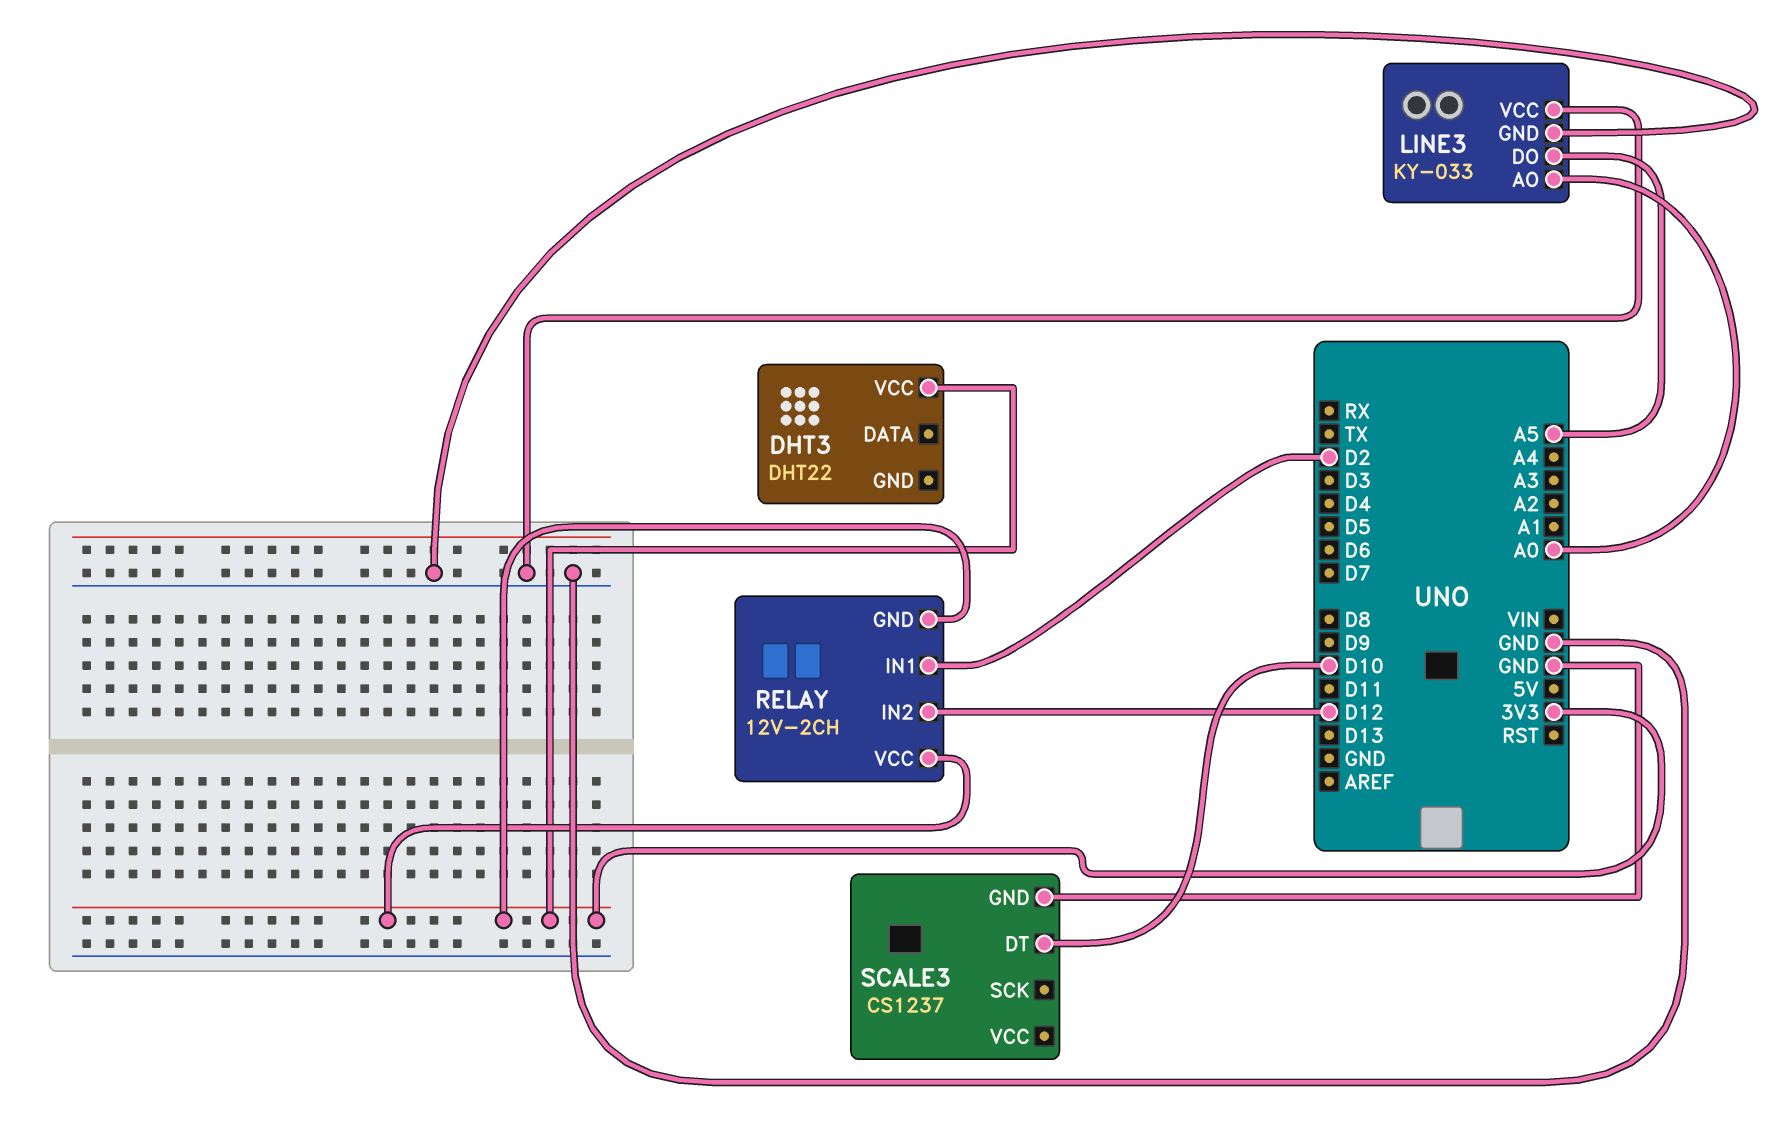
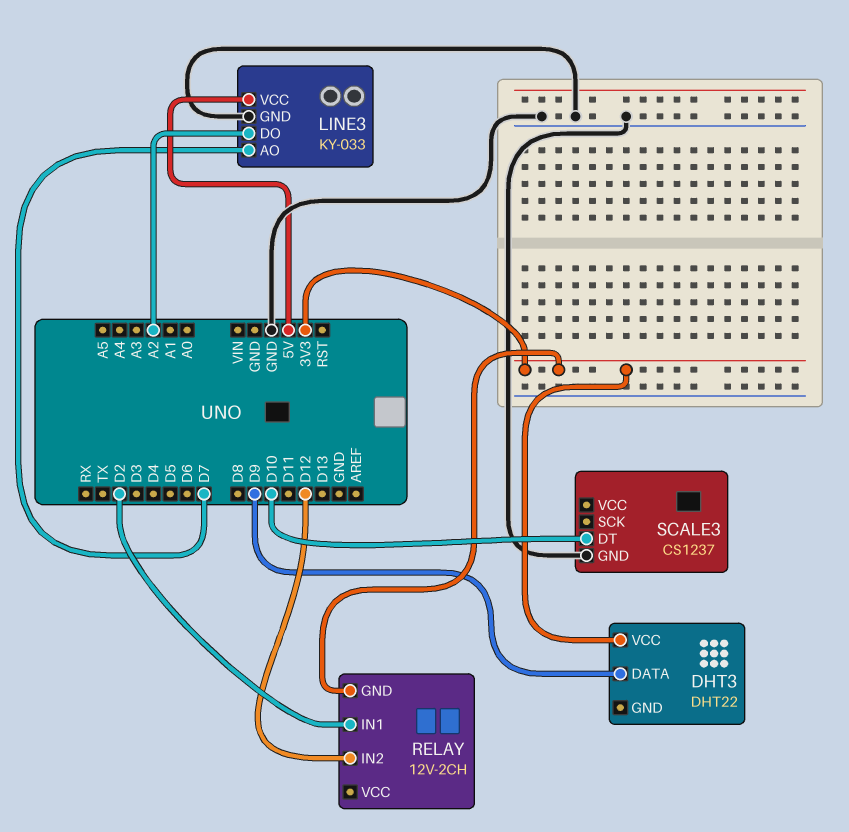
DHT3 pin DATA: none -> D9
LINE3 pin AO: A0 -> D7
LINE3 pin DO: A5 -> A2
LINE3 pin VCC: GND -> 5V
RELAY pin VCC: 3V3 -> none

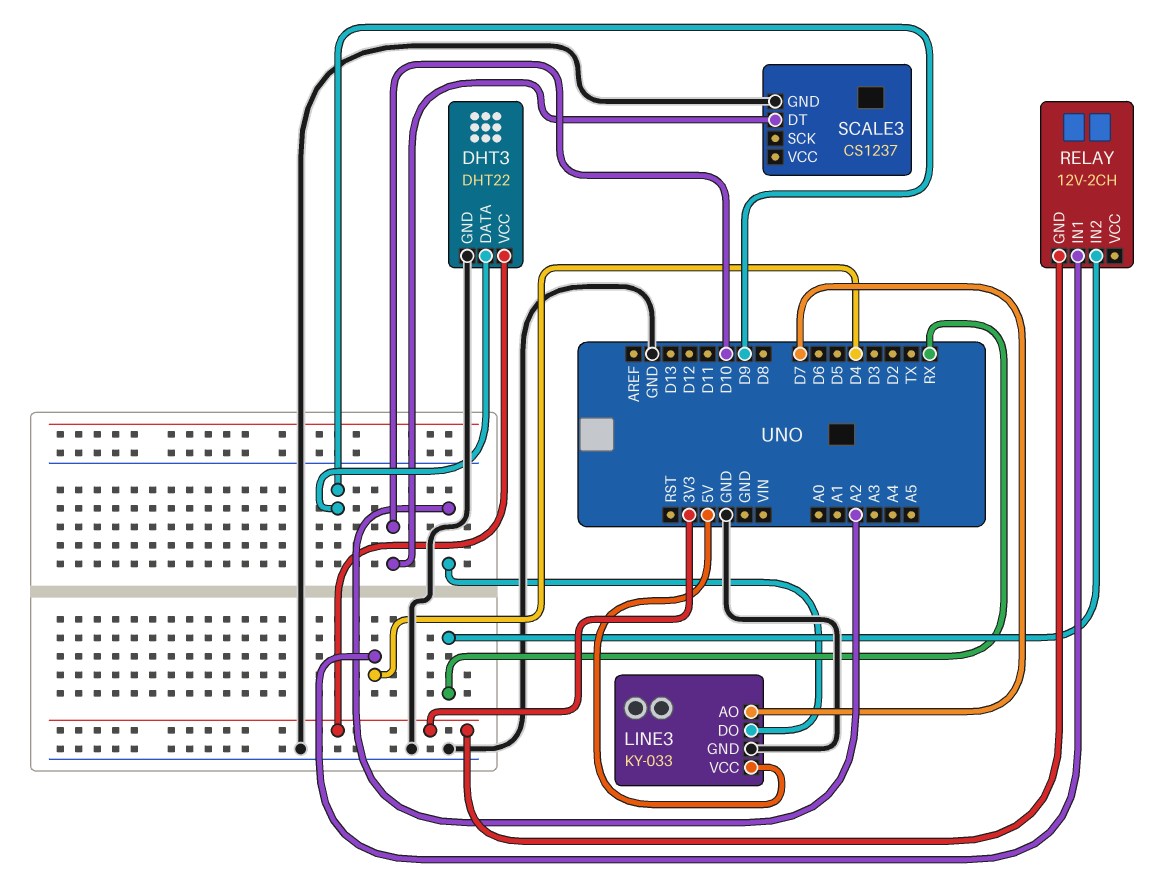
DHT3 pin GND: none -> GND
RELAY pin IN1: D2 -> D4
RELAY pin IN2: D12 -> RX

